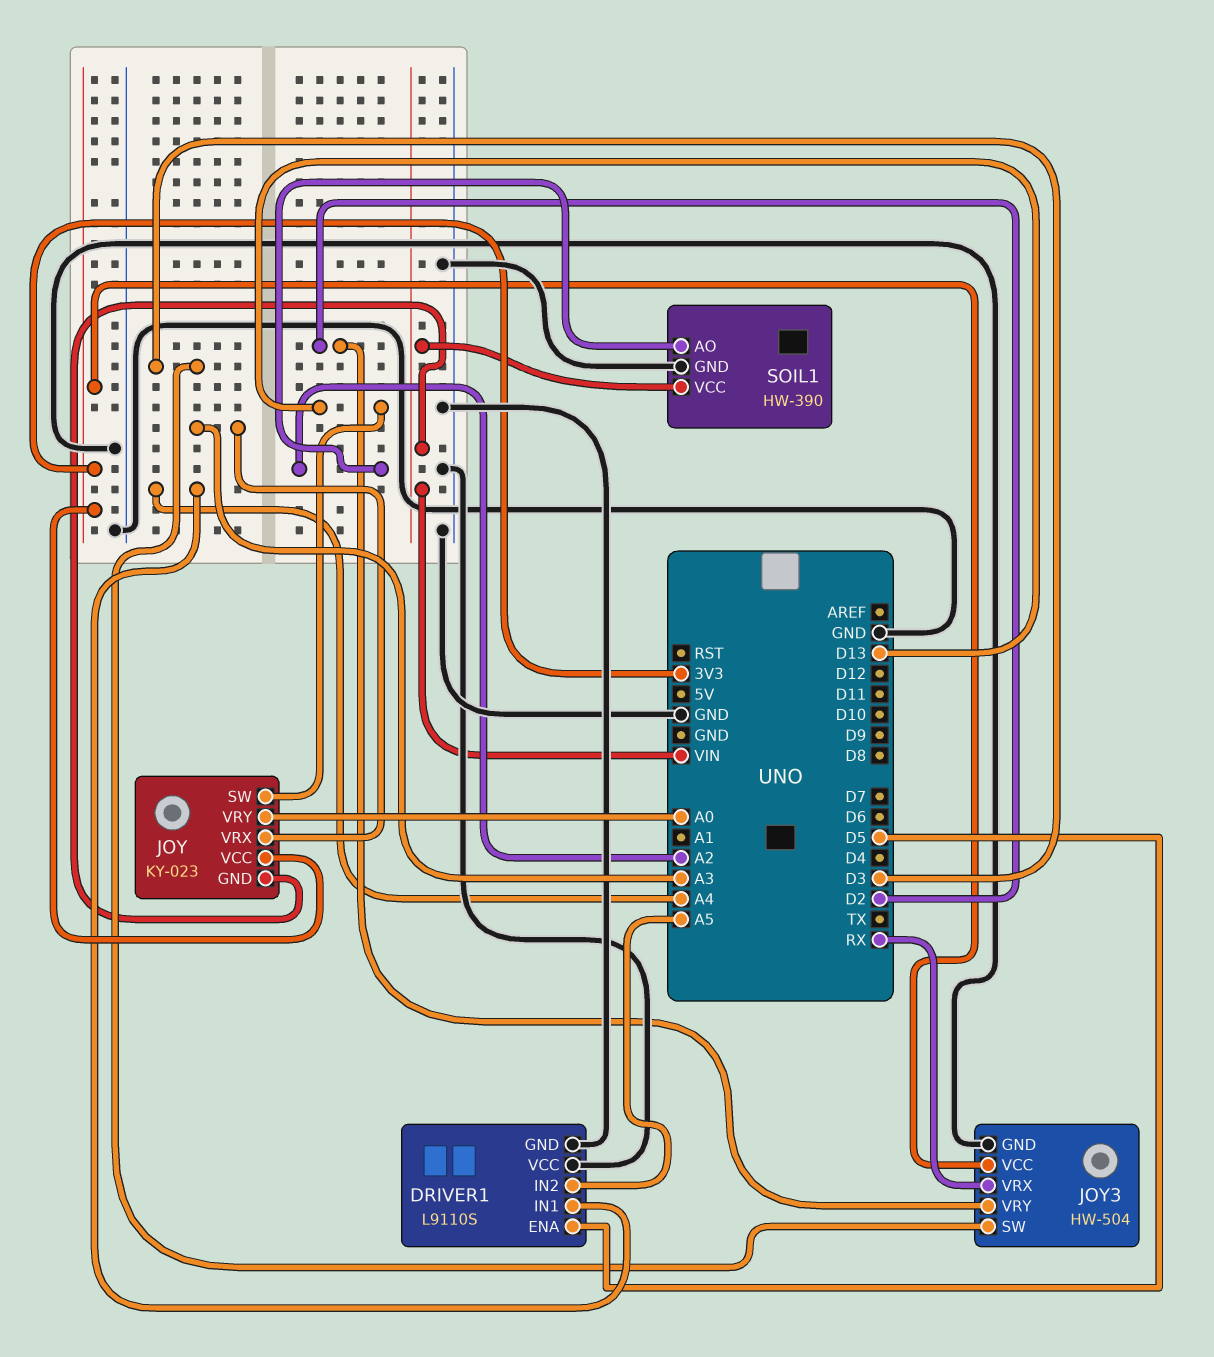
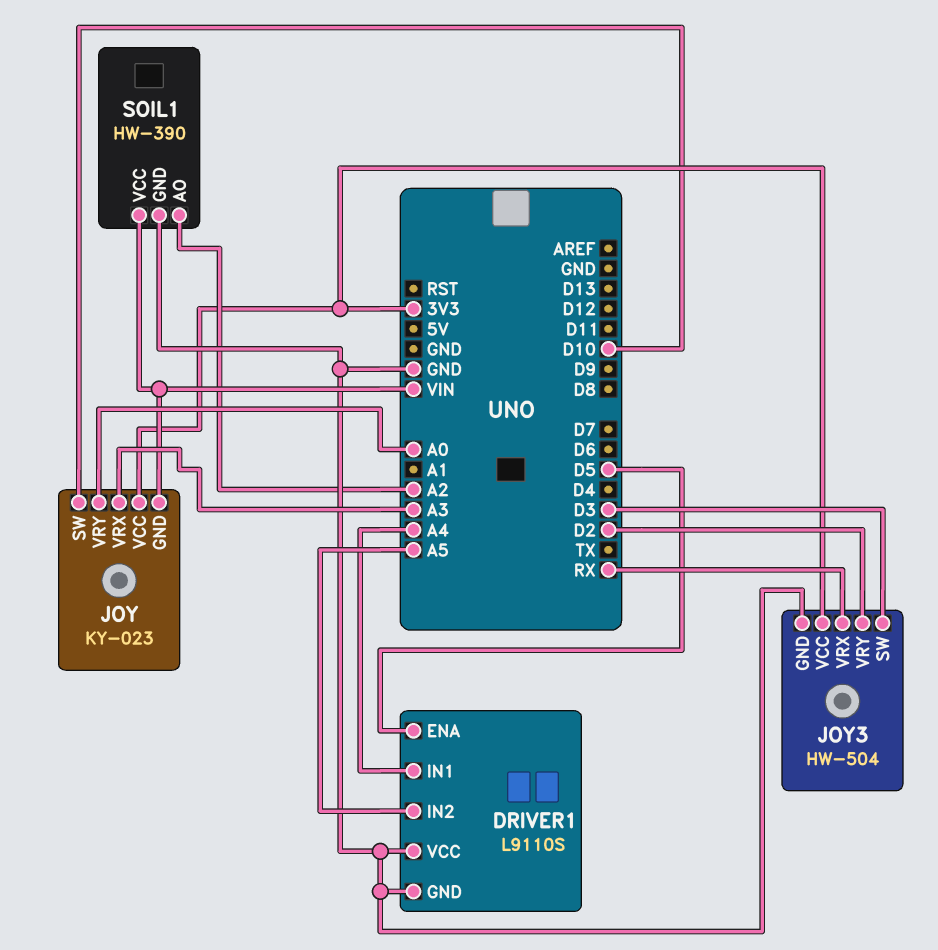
JOY pin SW: D13 -> D10

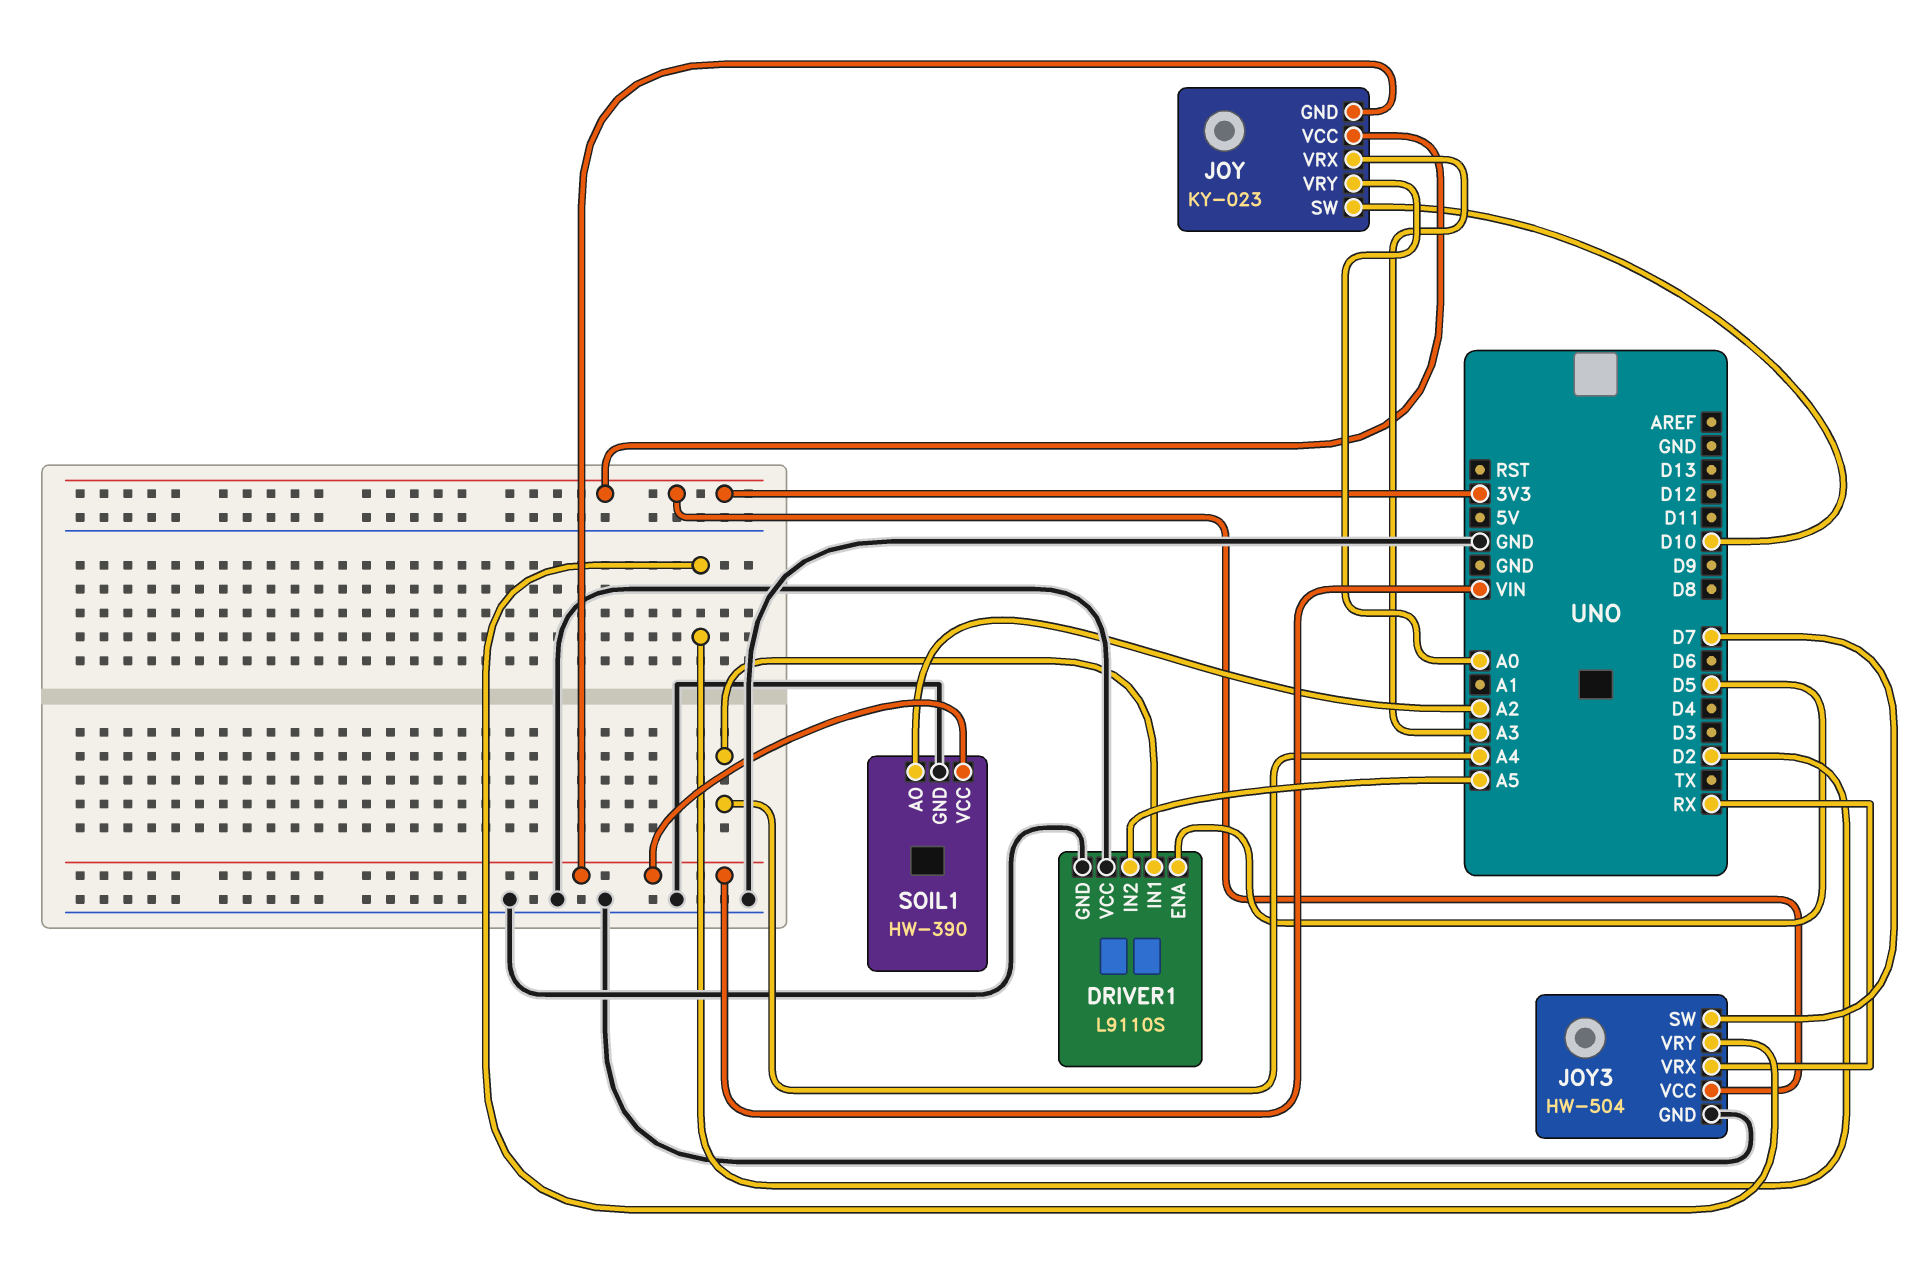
JOY3 pin SW: D3 -> D7

